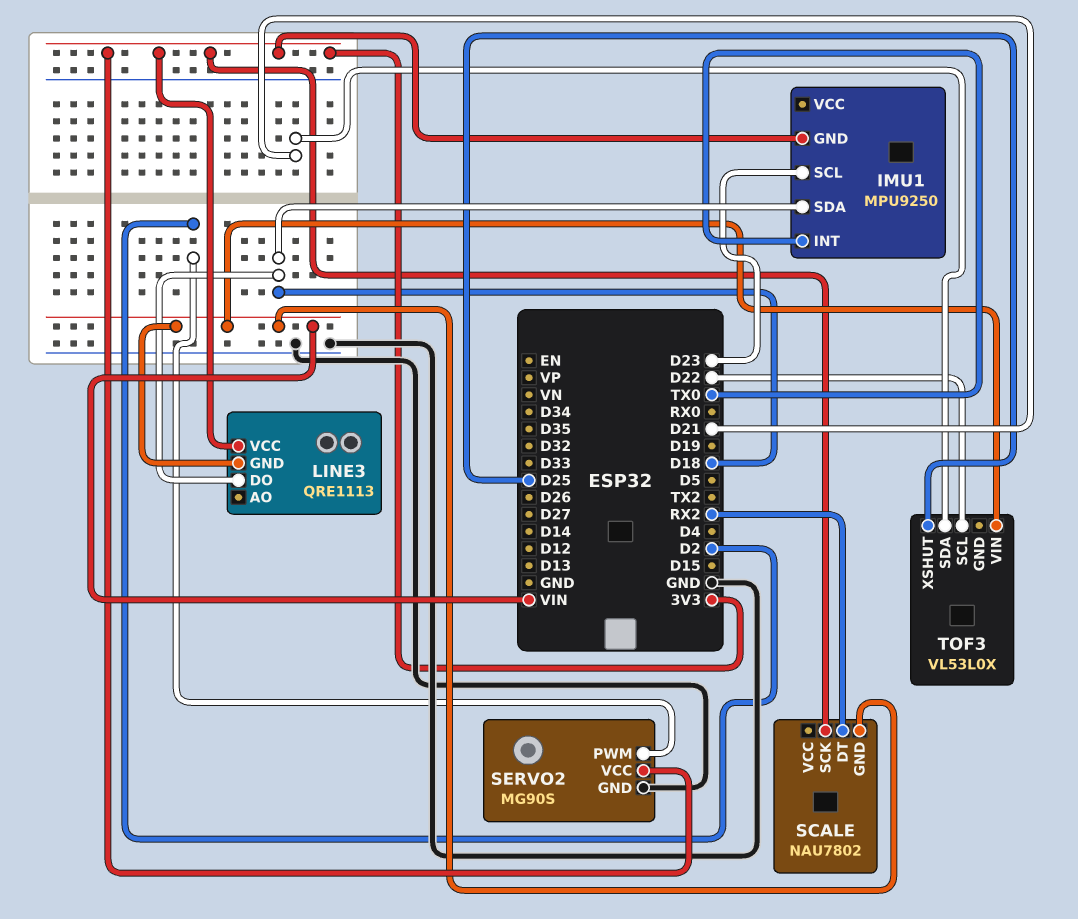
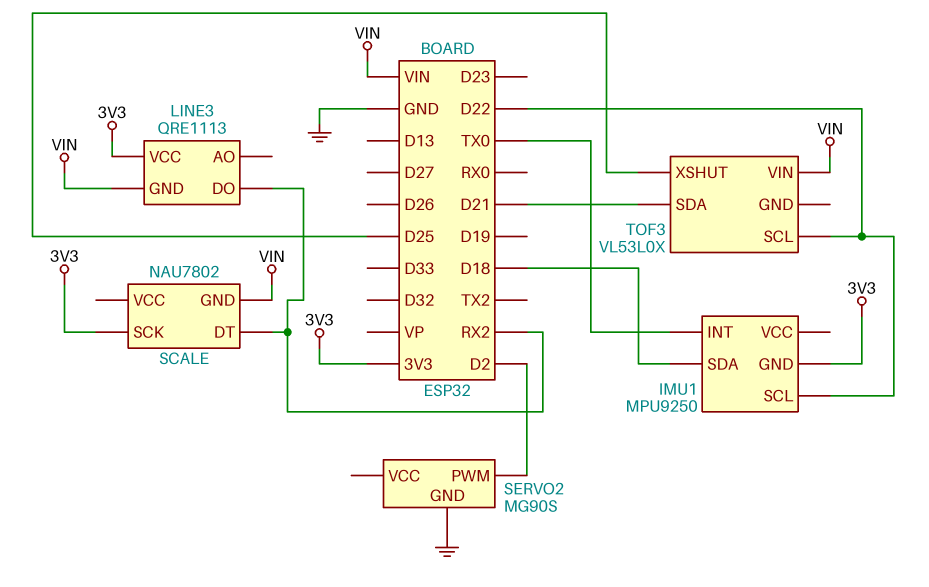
IMU1 pin SCL: D23 -> D22
LINE3 pin DO: D18 -> RX2
SERVO2 pin VCC: 3V3 -> none

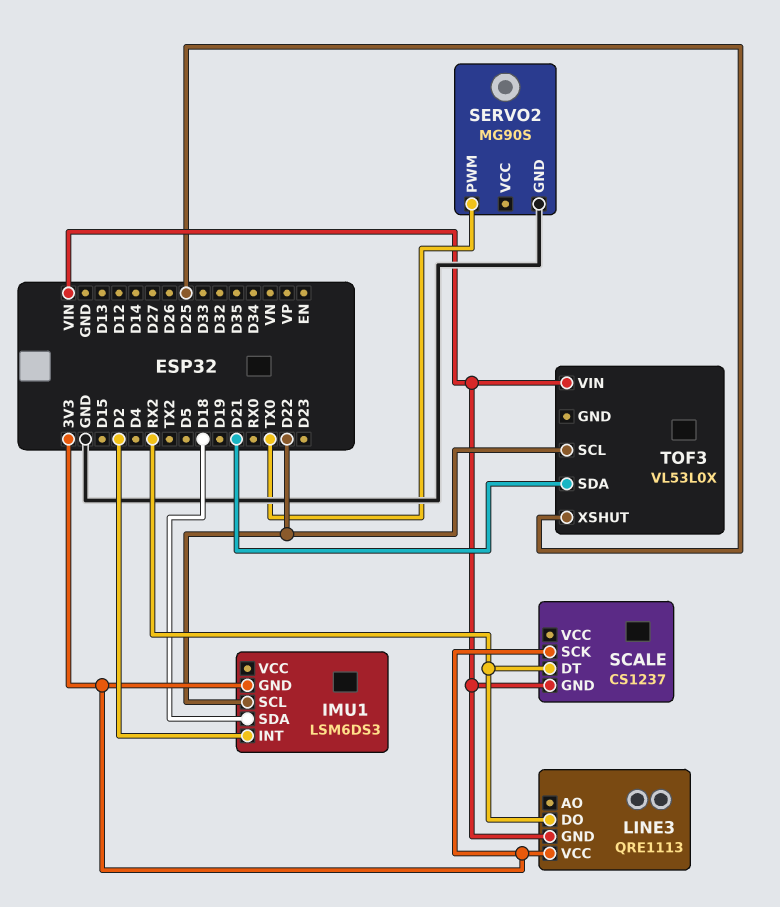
IMU1: MPU9250 -> LSM6DS3
IMU1 pin INT: TX0 -> D2
SCALE: NAU7802 -> CS1237
SERVO2 pin PWM: D2 -> TX0

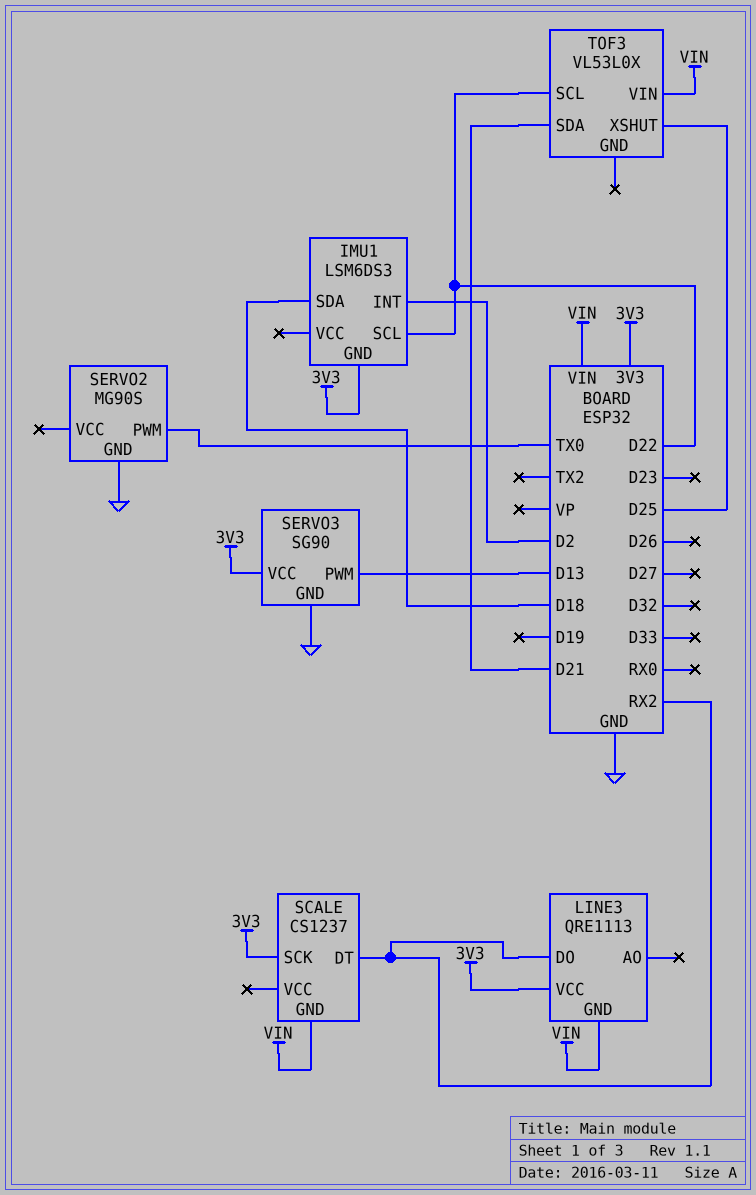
SERVO3: none -> SG90
SERVO3 pin GND: none -> GND
SERVO3 pin PWM: none -> D13
SERVO3 pin VCC: none -> 3V3

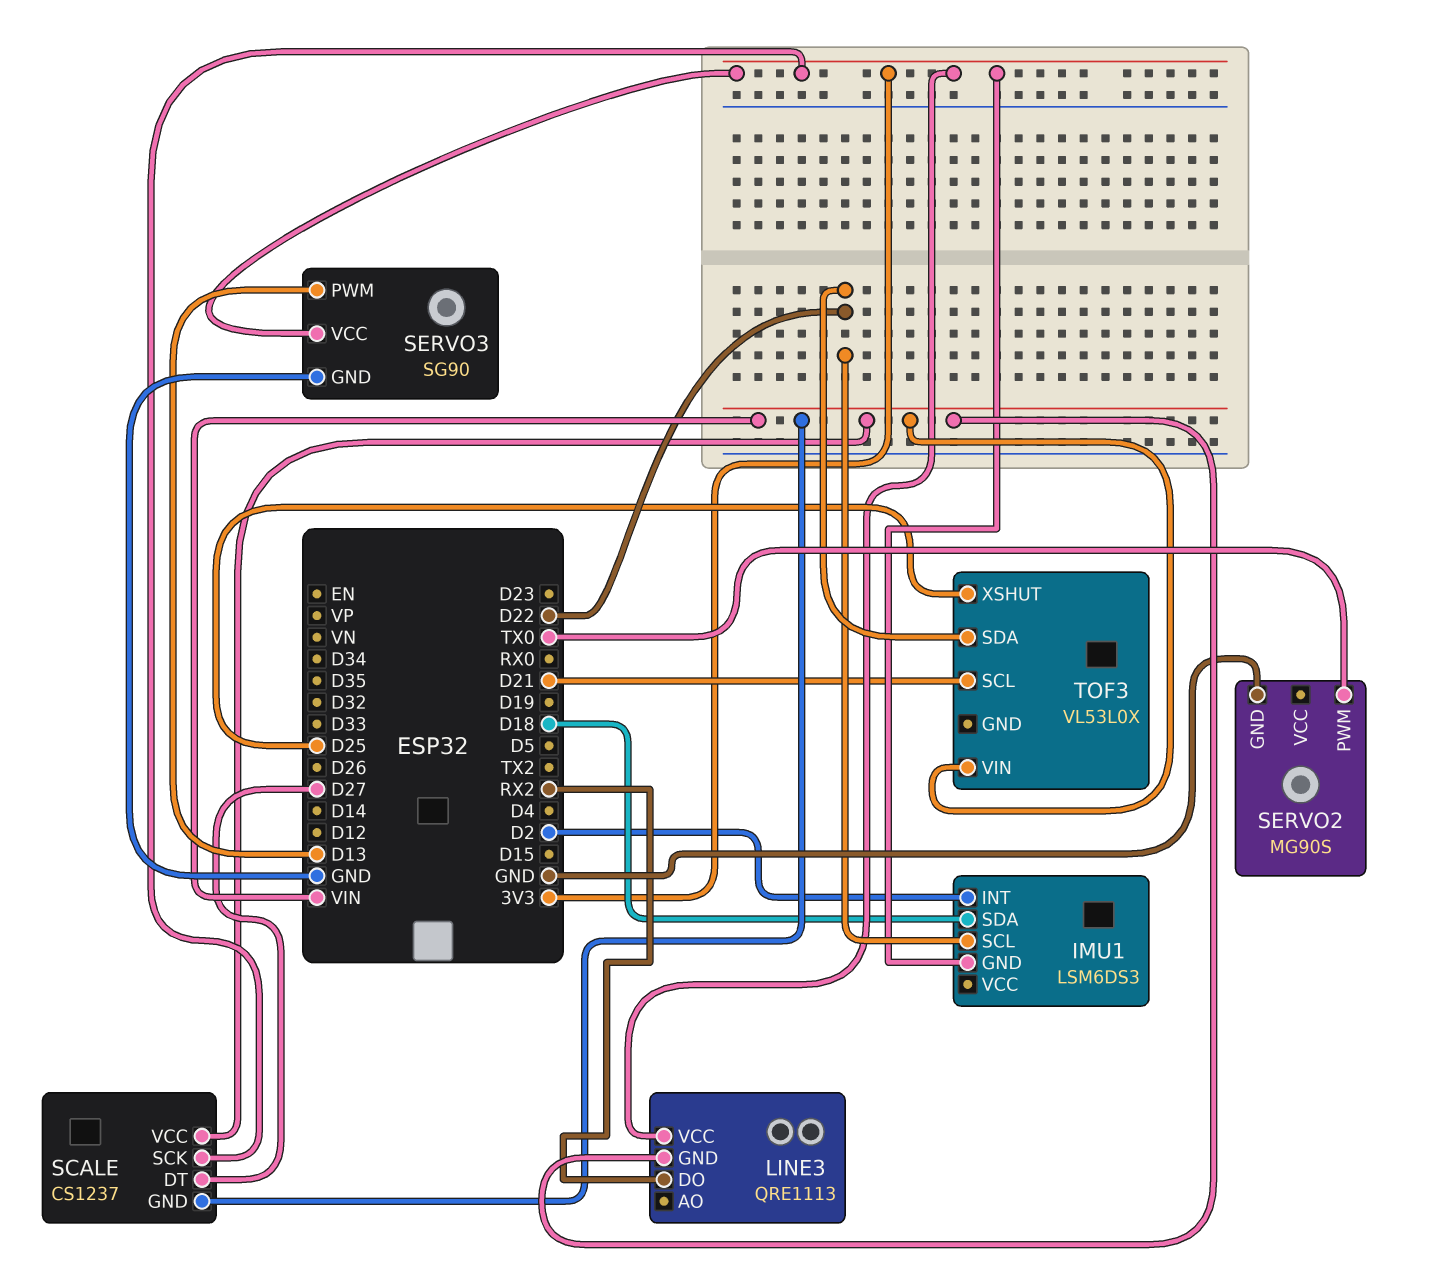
SCALE pin DT: RX2 -> D27
SCALE pin VCC: none -> VIN
TOF3 pin SCL: D22 -> D21
TOF3 pin SDA: D21 -> D22

